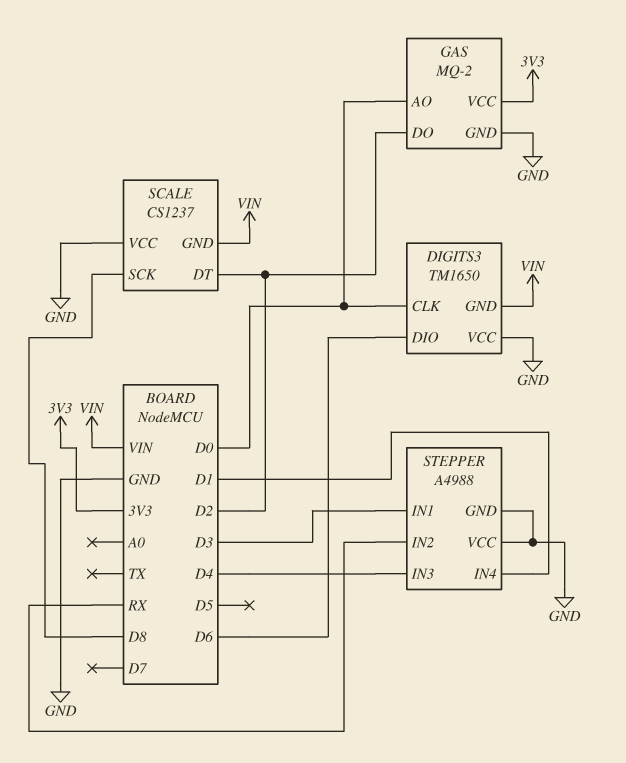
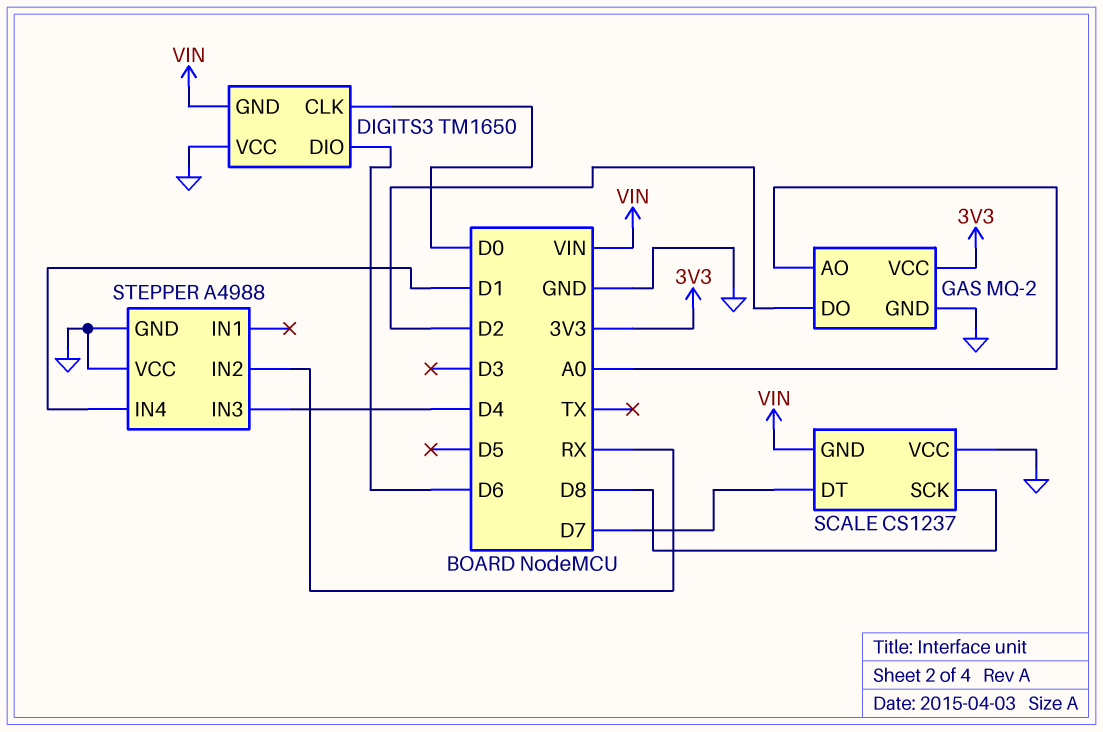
GAS pin AO: D0 -> A0
SCALE pin DT: D2 -> D7
STEPPER pin IN1: D3 -> none

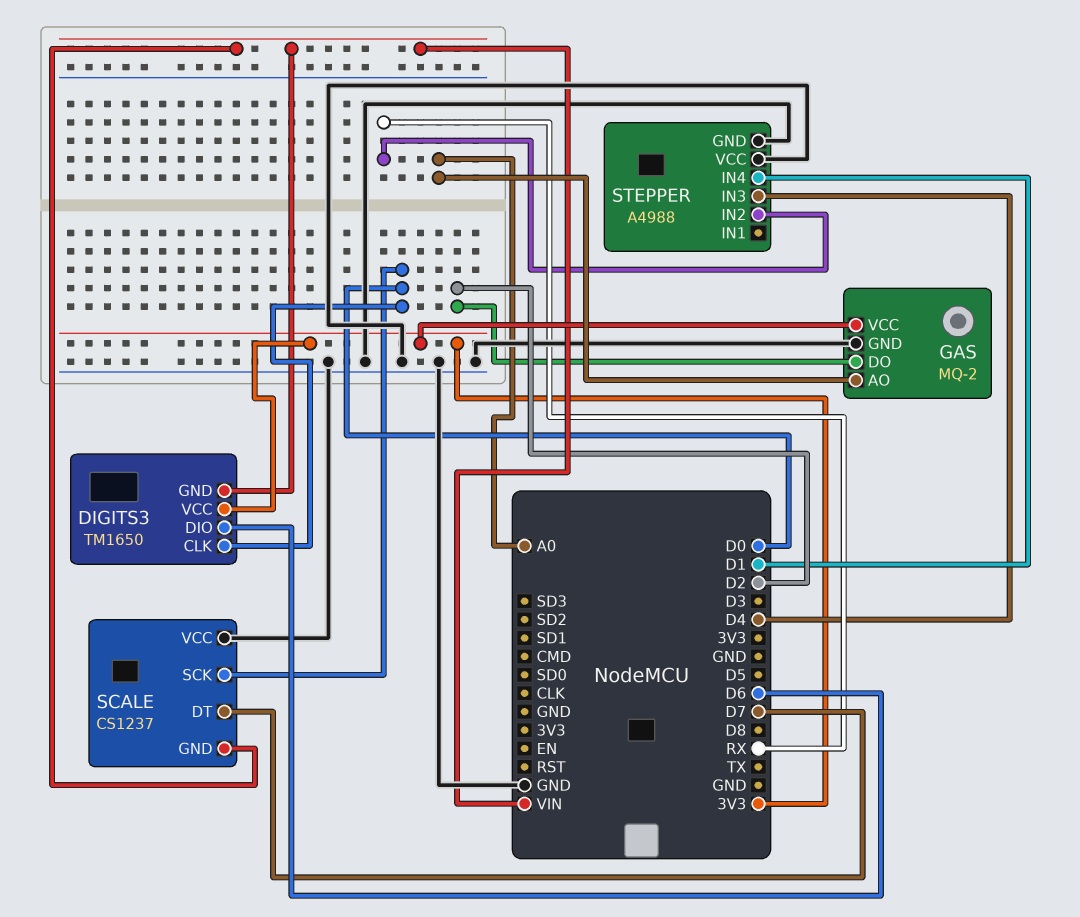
DIGITS3 pin VCC: GND -> 3V3
SCALE pin SCK: D8 -> D0

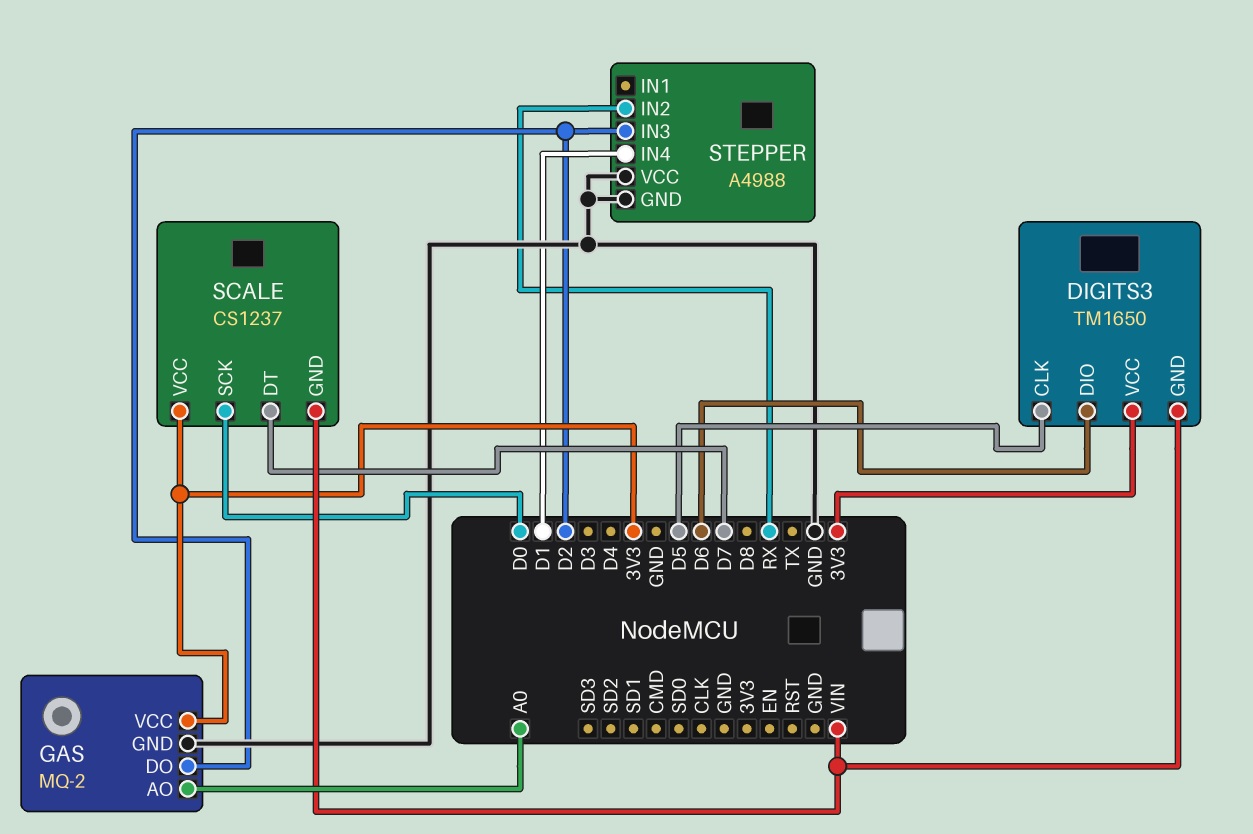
DIGITS3 pin CLK: D0 -> D5
SCALE pin VCC: GND -> 3V3
STEPPER pin IN3: D4 -> D2

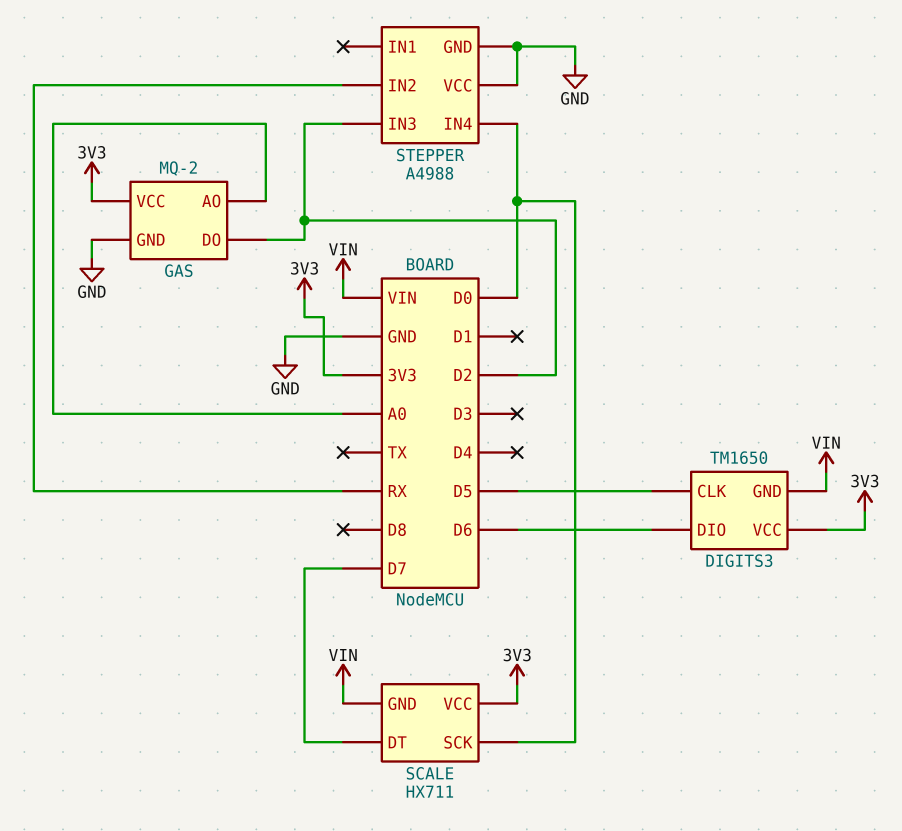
SCALE: CS1237 -> HX711
STEPPER pin IN4: D1 -> D0

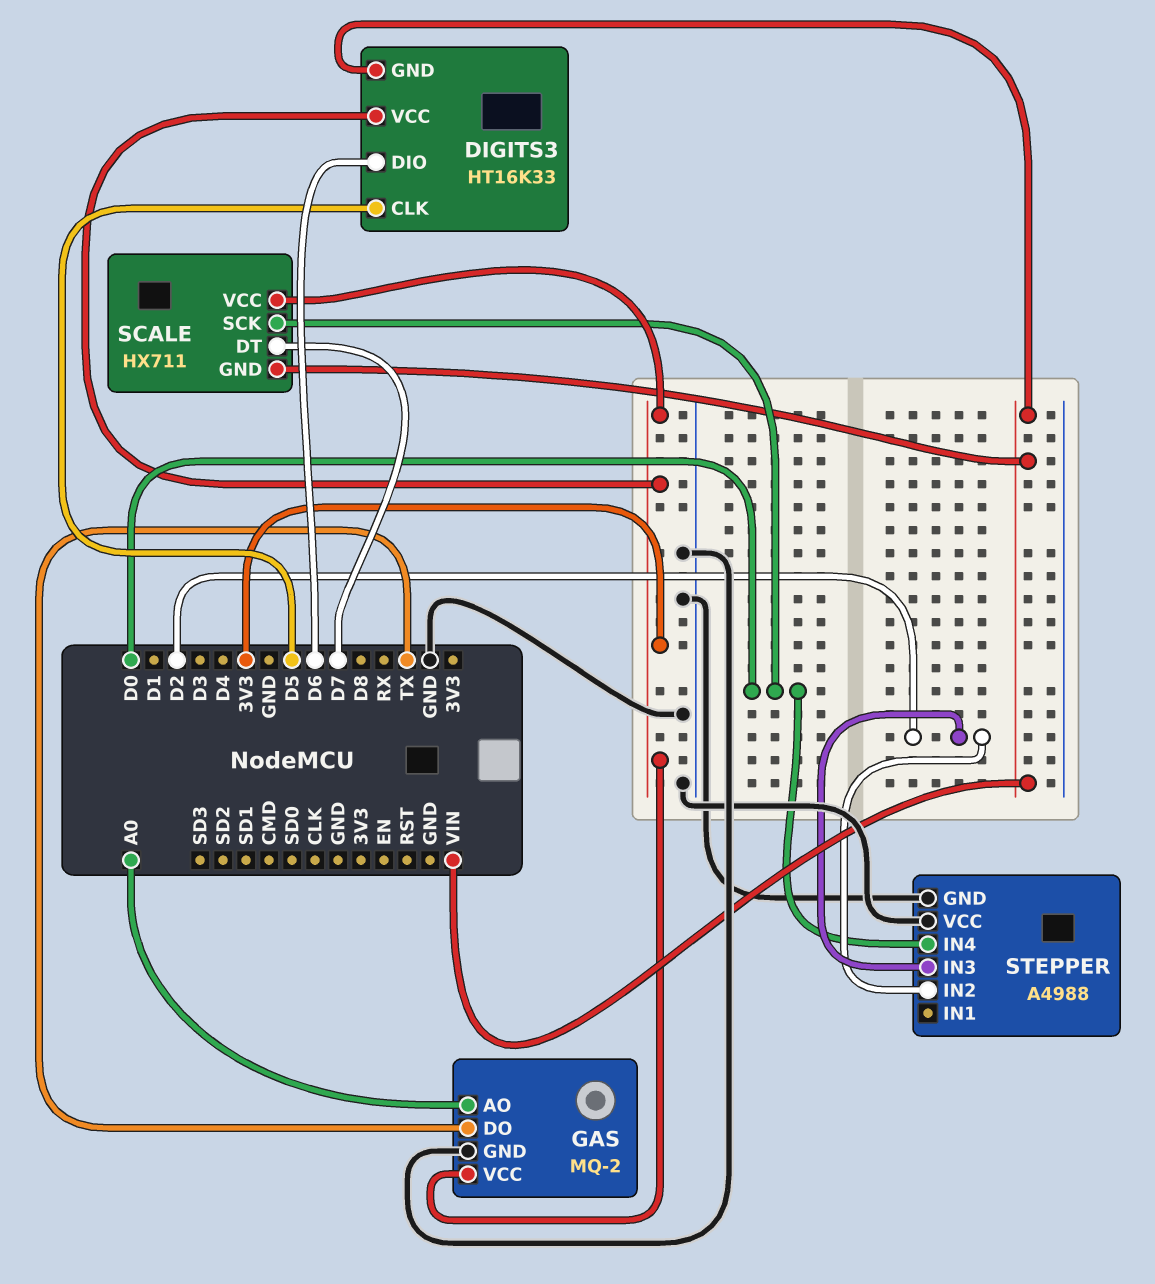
DIGITS3: TM1650 -> HT16K33
GAS pin DO: D2 -> TX
STEPPER pin IN2: RX -> D2

